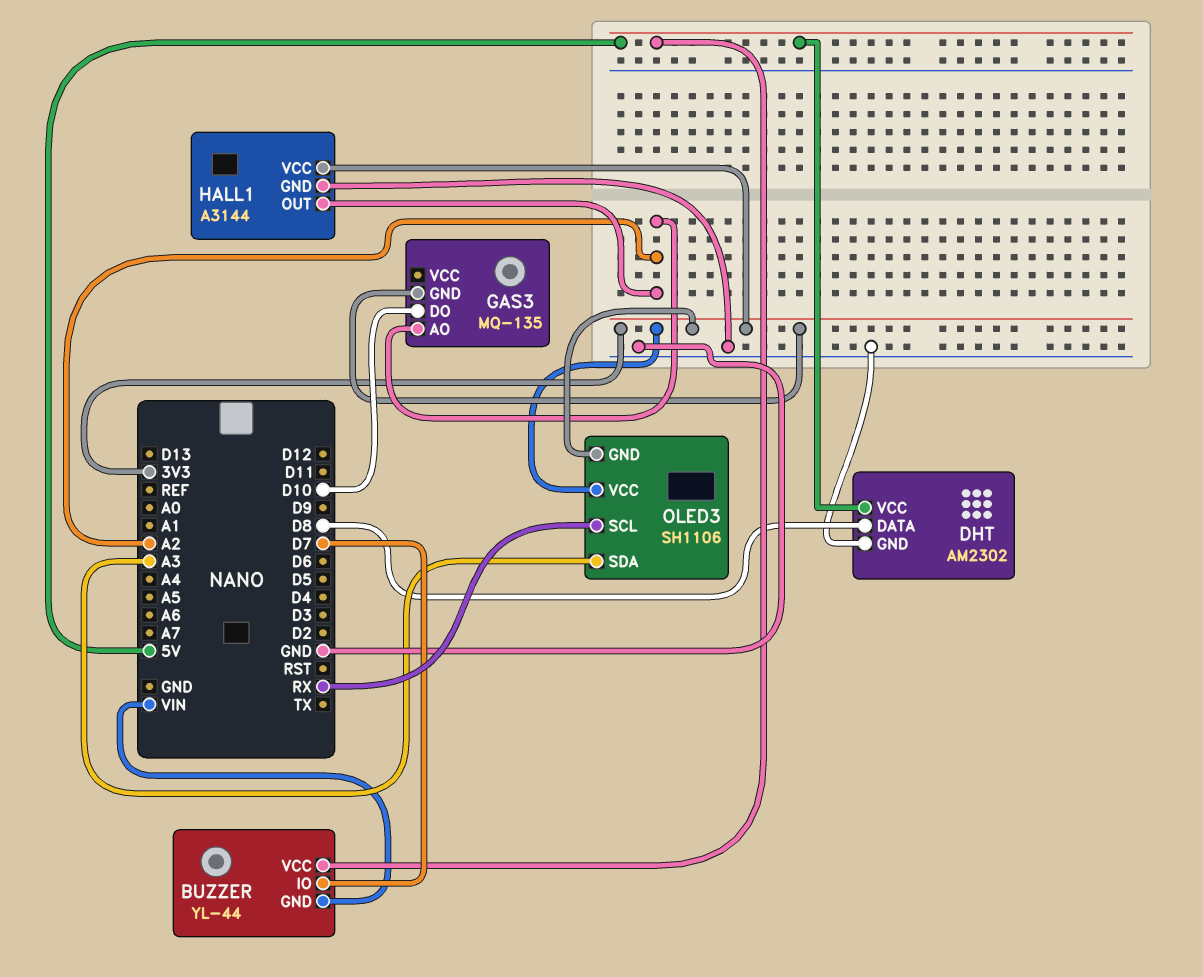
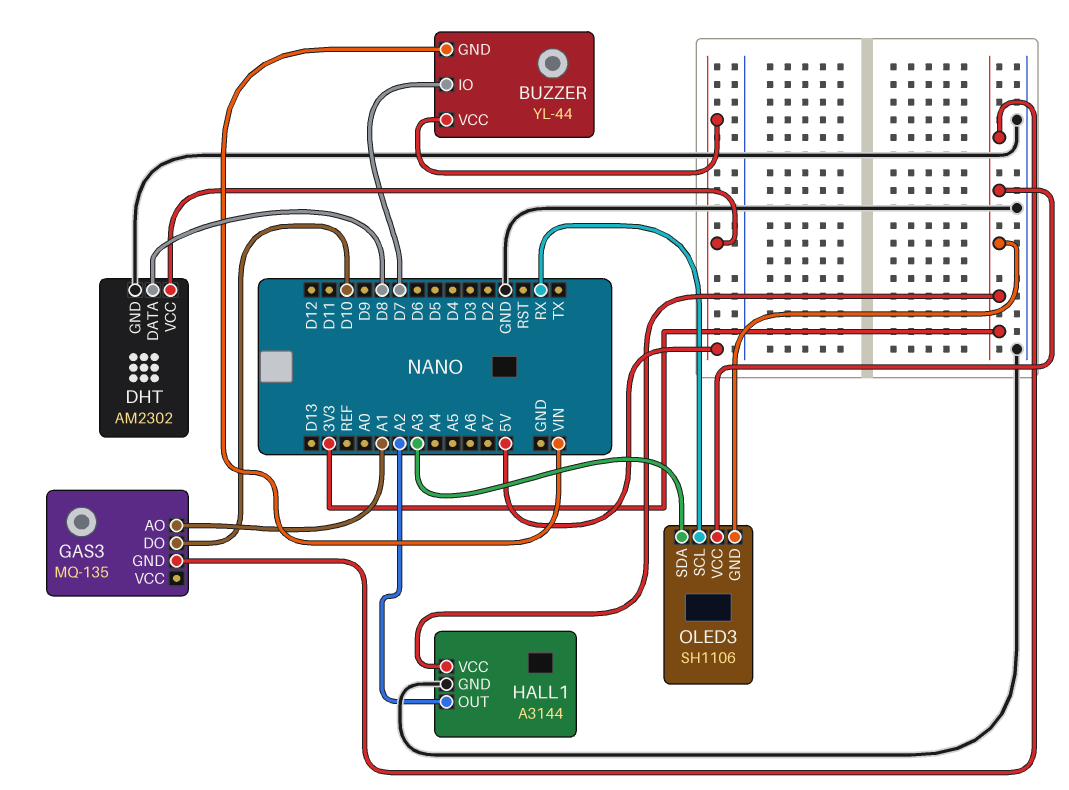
GAS3 pin AO: A2 -> A1

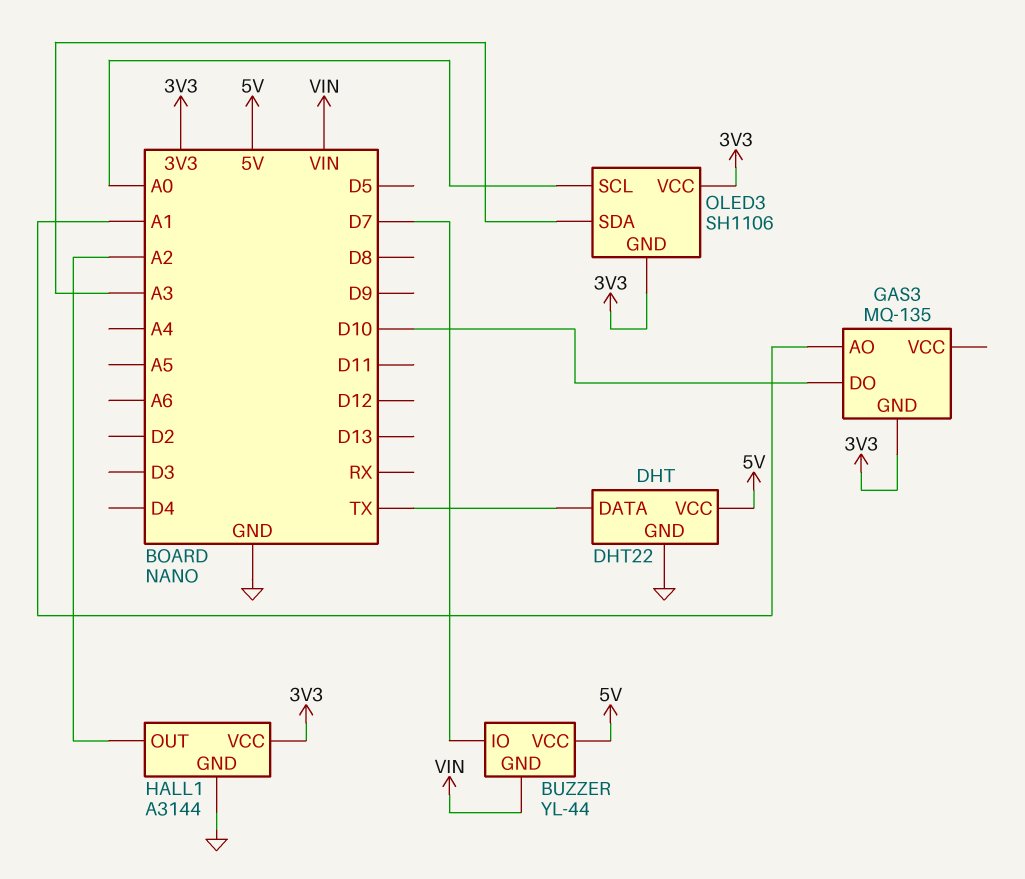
DHT: AM2302 -> DHT22
DHT pin DATA: D8 -> TX
OLED3 pin SCL: RX -> A0

